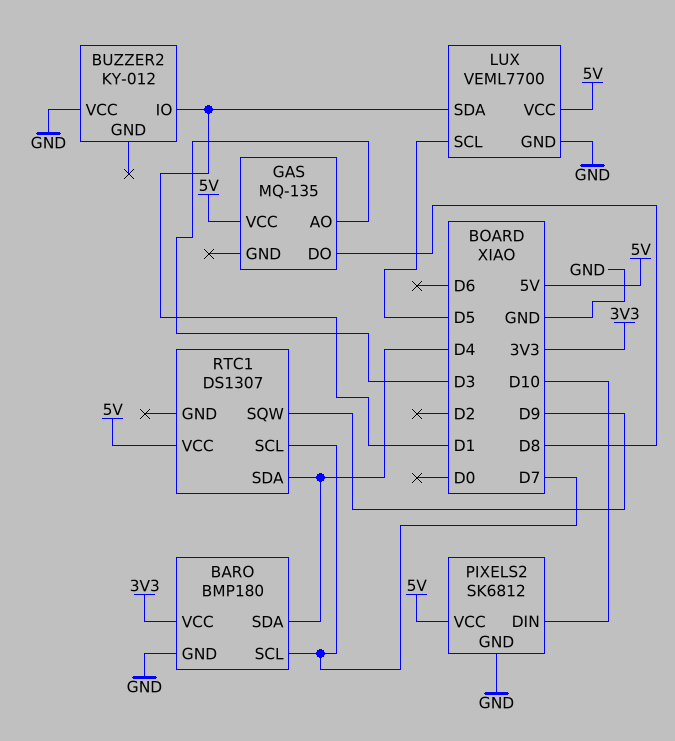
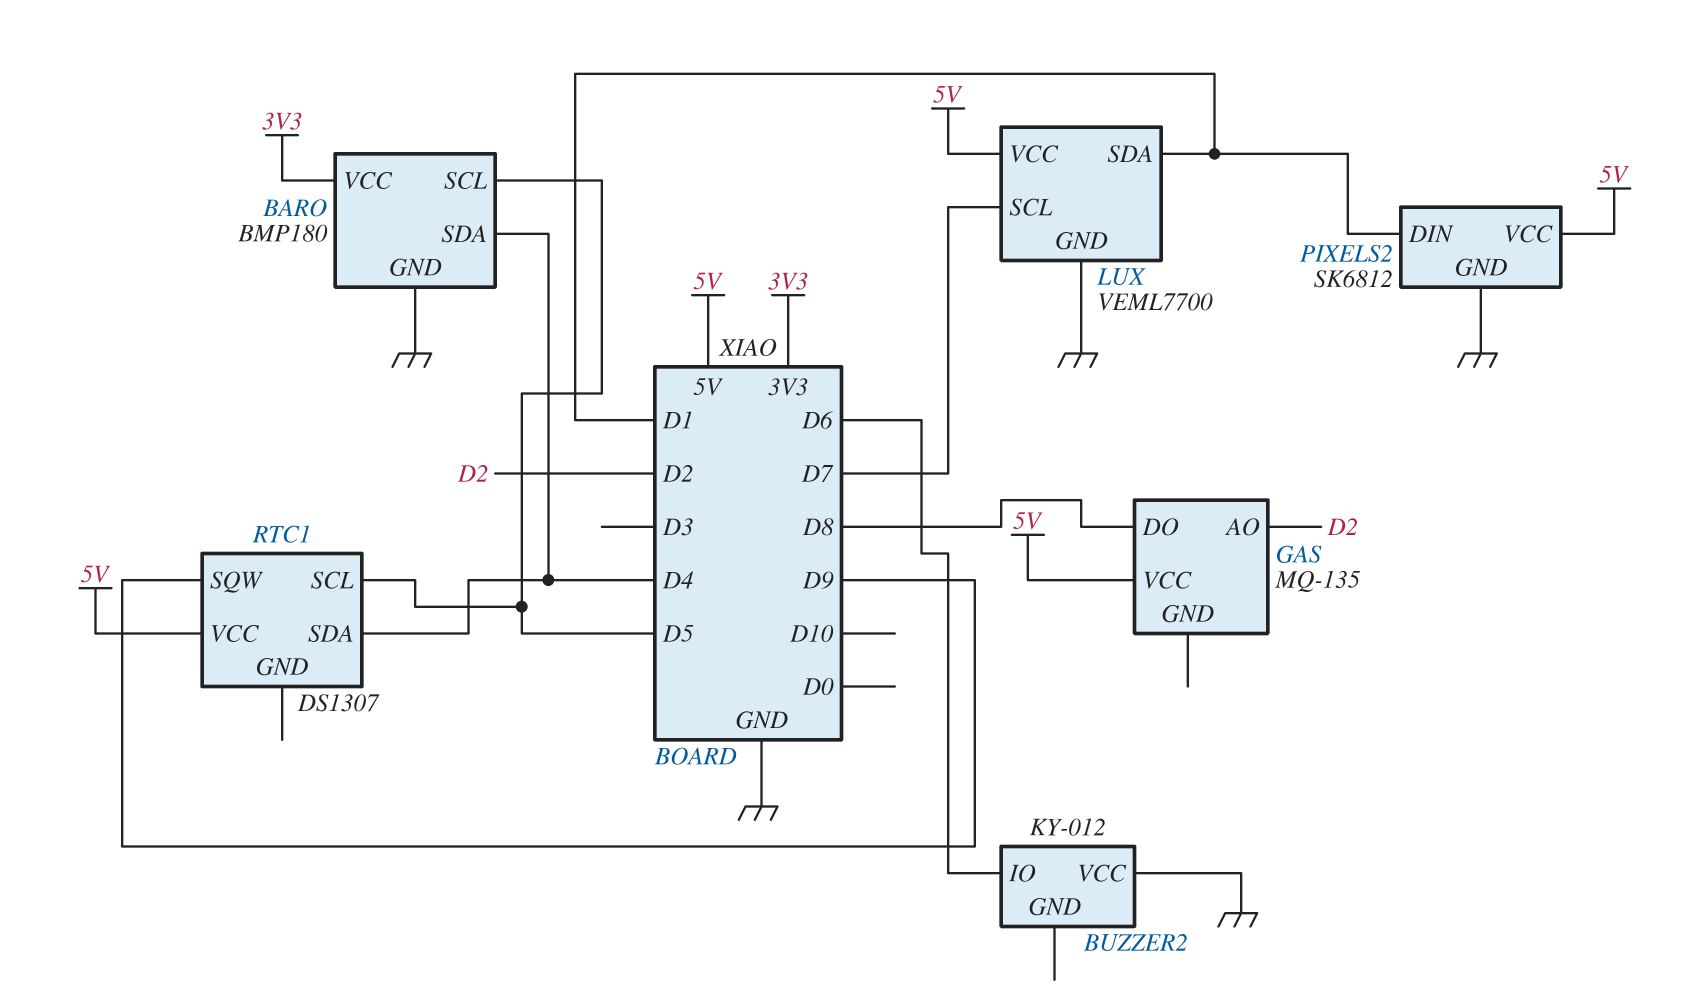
BARO pin SCL: D7 -> D5
BUZZER2 pin IO: D1 -> D6
GAS pin AO: D3 -> D2
LUX pin SCL: D5 -> D7
PIXELS2 pin DIN: D10 -> D1
RTC1 pin SCL: D7 -> D5

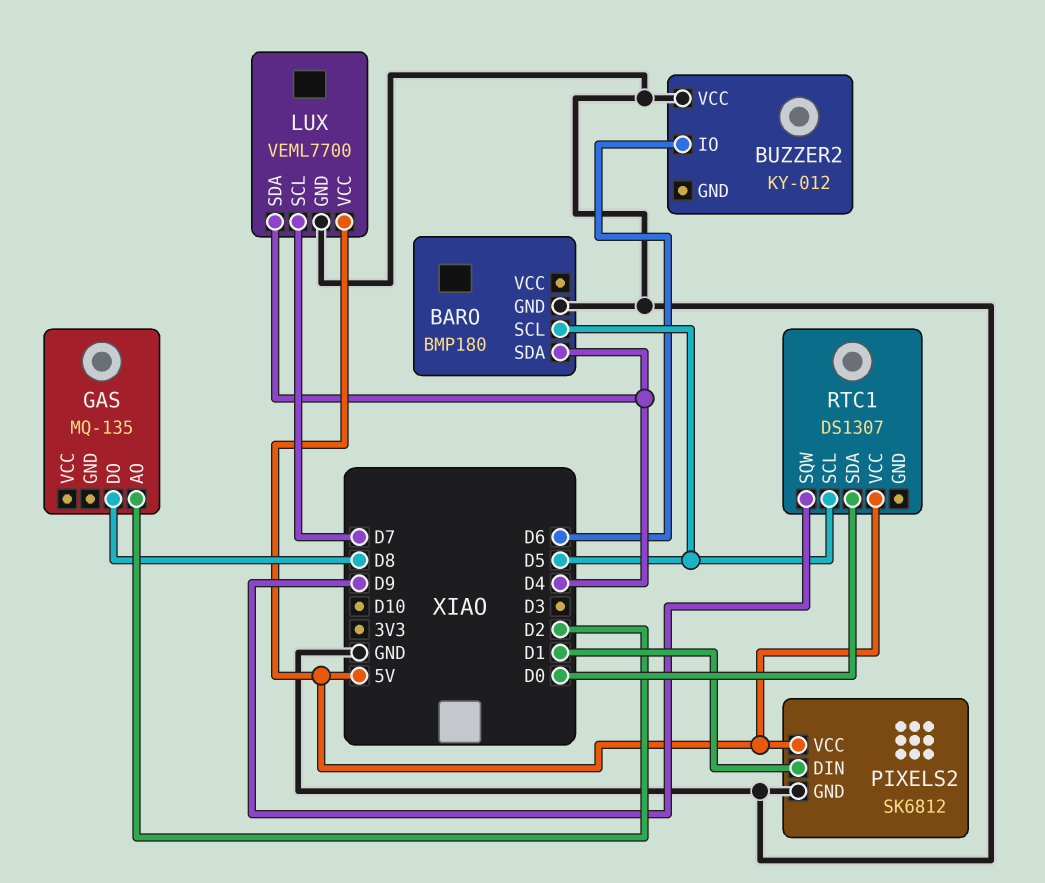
BARO pin VCC: 3V3 -> none
GAS pin VCC: 5V -> none
LUX pin SDA: D1 -> D4
RTC1 pin SDA: D4 -> D0

